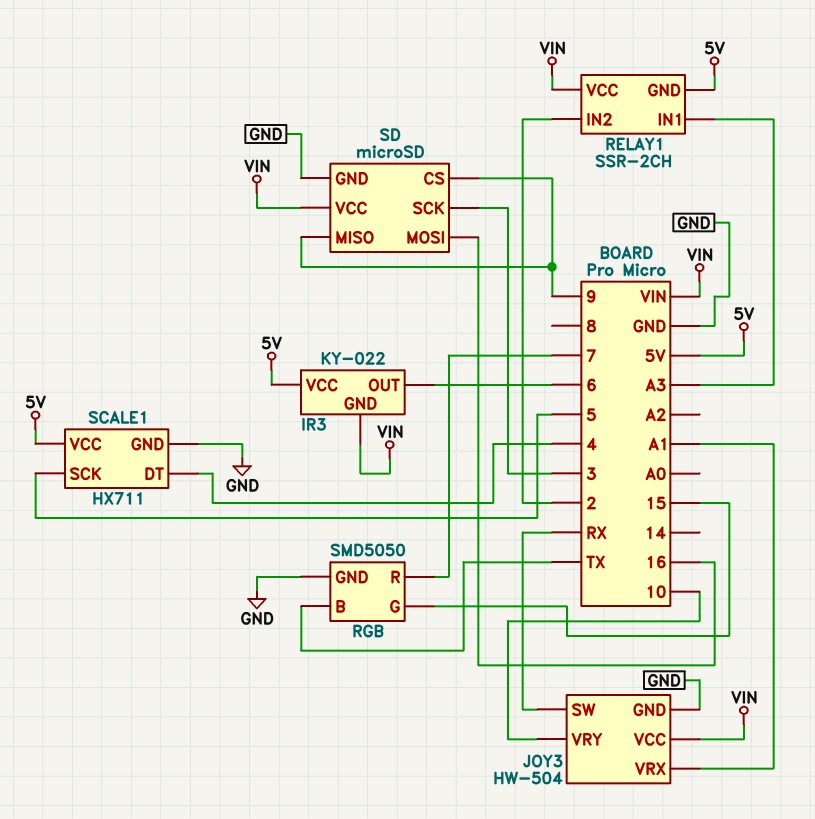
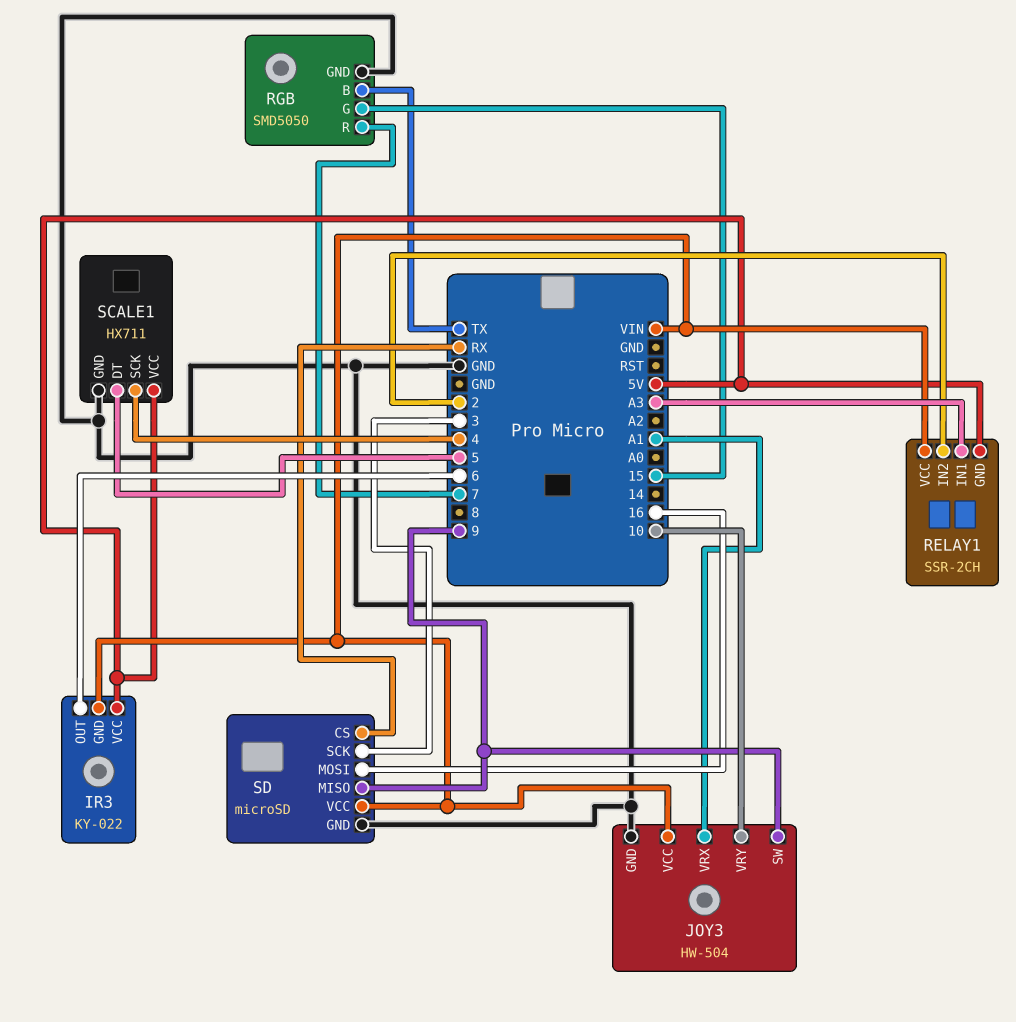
JOY3 pin SW: RX -> 9
SCALE1 pin DT: 4 -> 5
SCALE1 pin SCK: 5 -> 4
SD pin CS: 9 -> RX

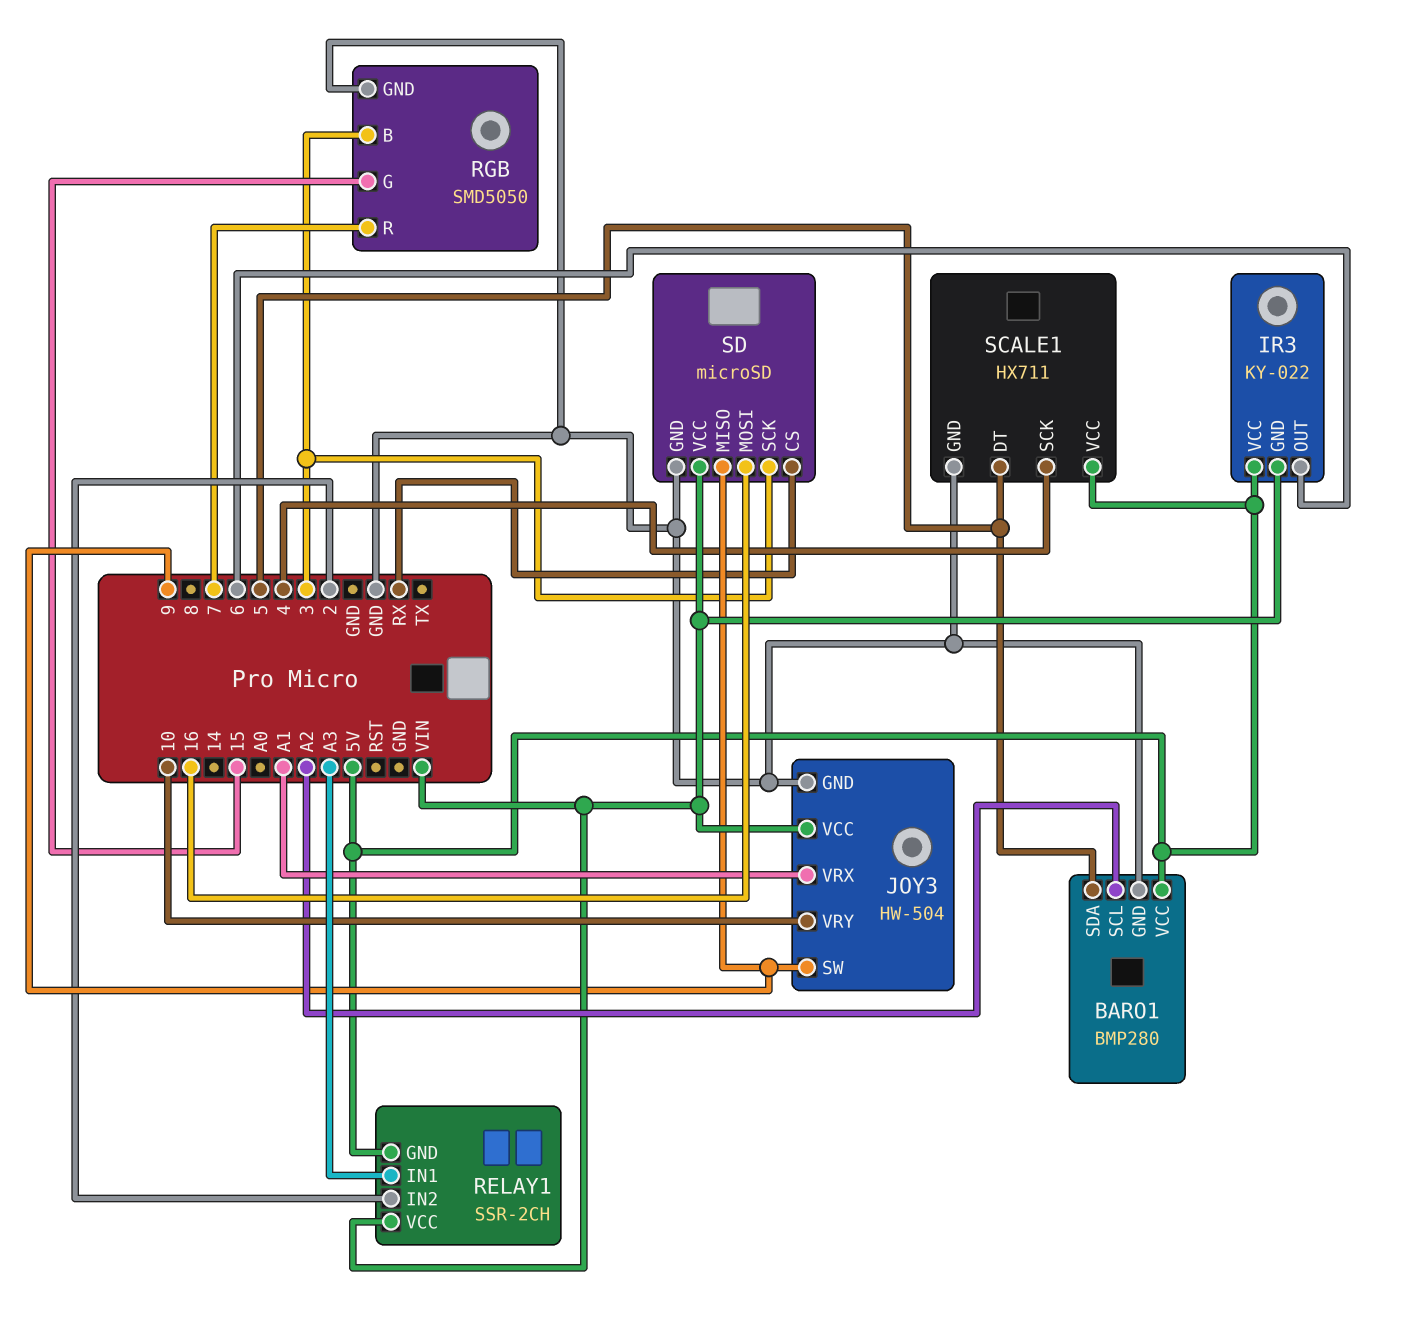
BARO1: none -> BMP280
BARO1 pin GND: none -> GND
BARO1 pin SCL: none -> A2
BARO1 pin SDA: none -> 5
BARO1 pin VCC: none -> 5V
RGB pin B: TX -> 3

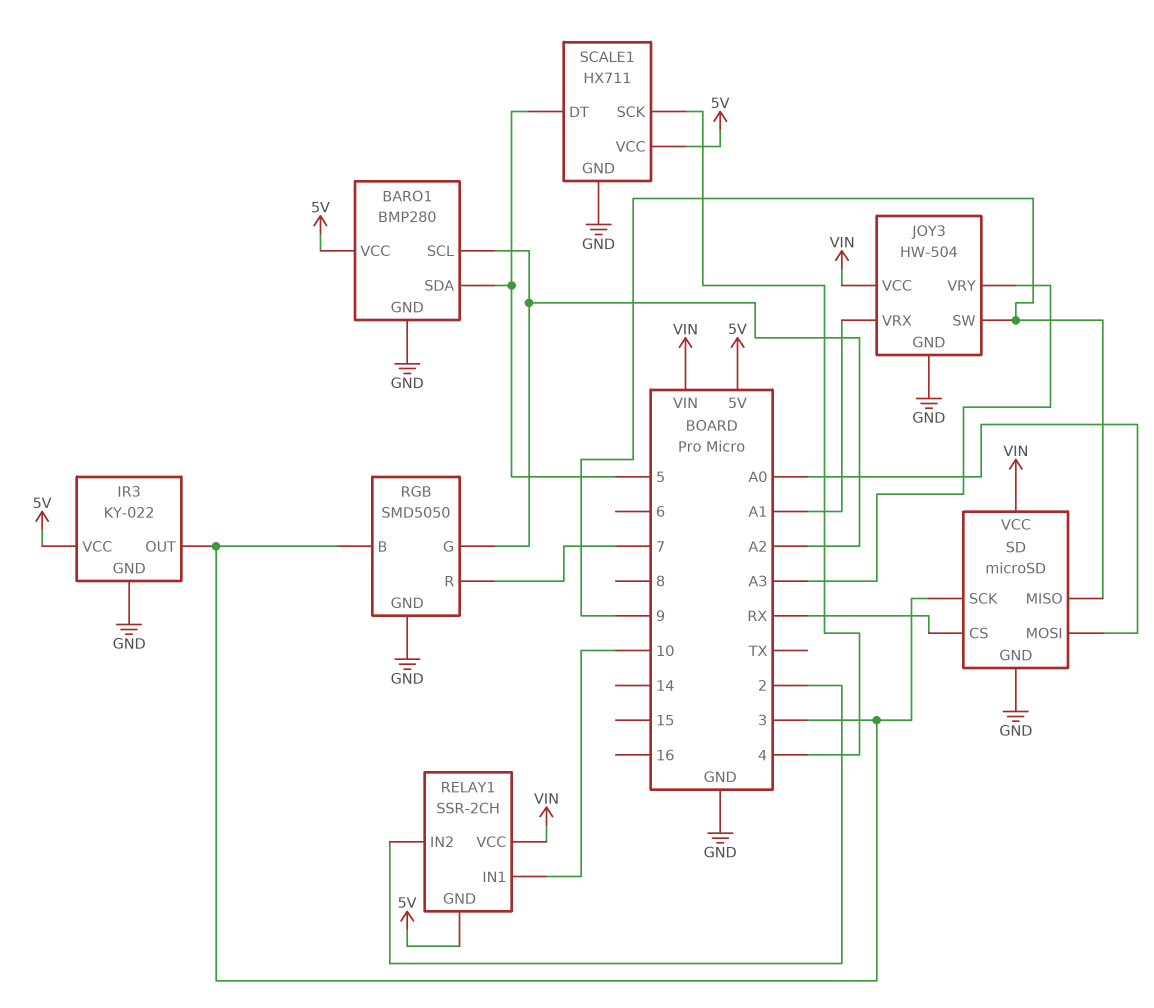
IR3 pin GND: VIN -> GND
IR3 pin OUT: 6 -> 3
JOY3 pin VRY: 10 -> A3
RELAY1 pin IN1: A3 -> 10
RGB pin G: 15 -> A2
SD pin MOSI: 16 -> A0

